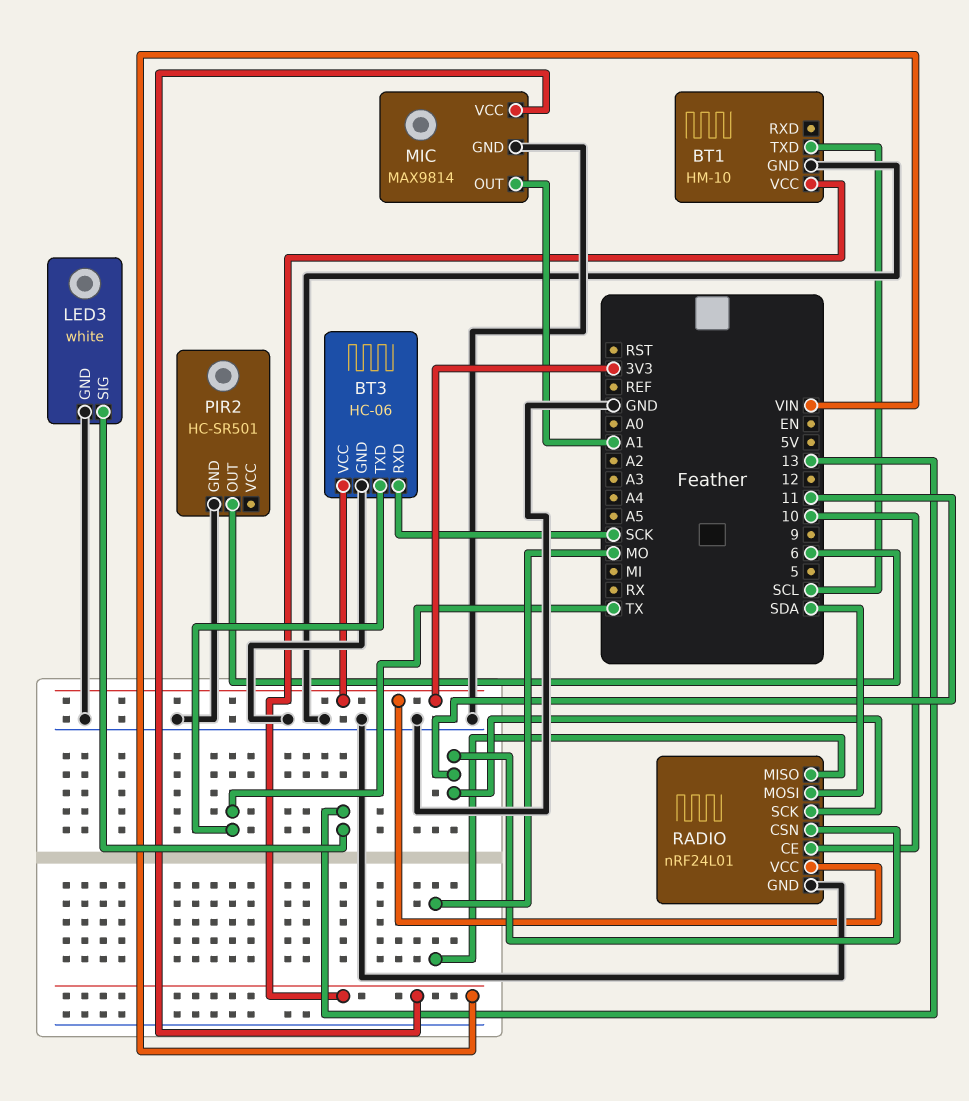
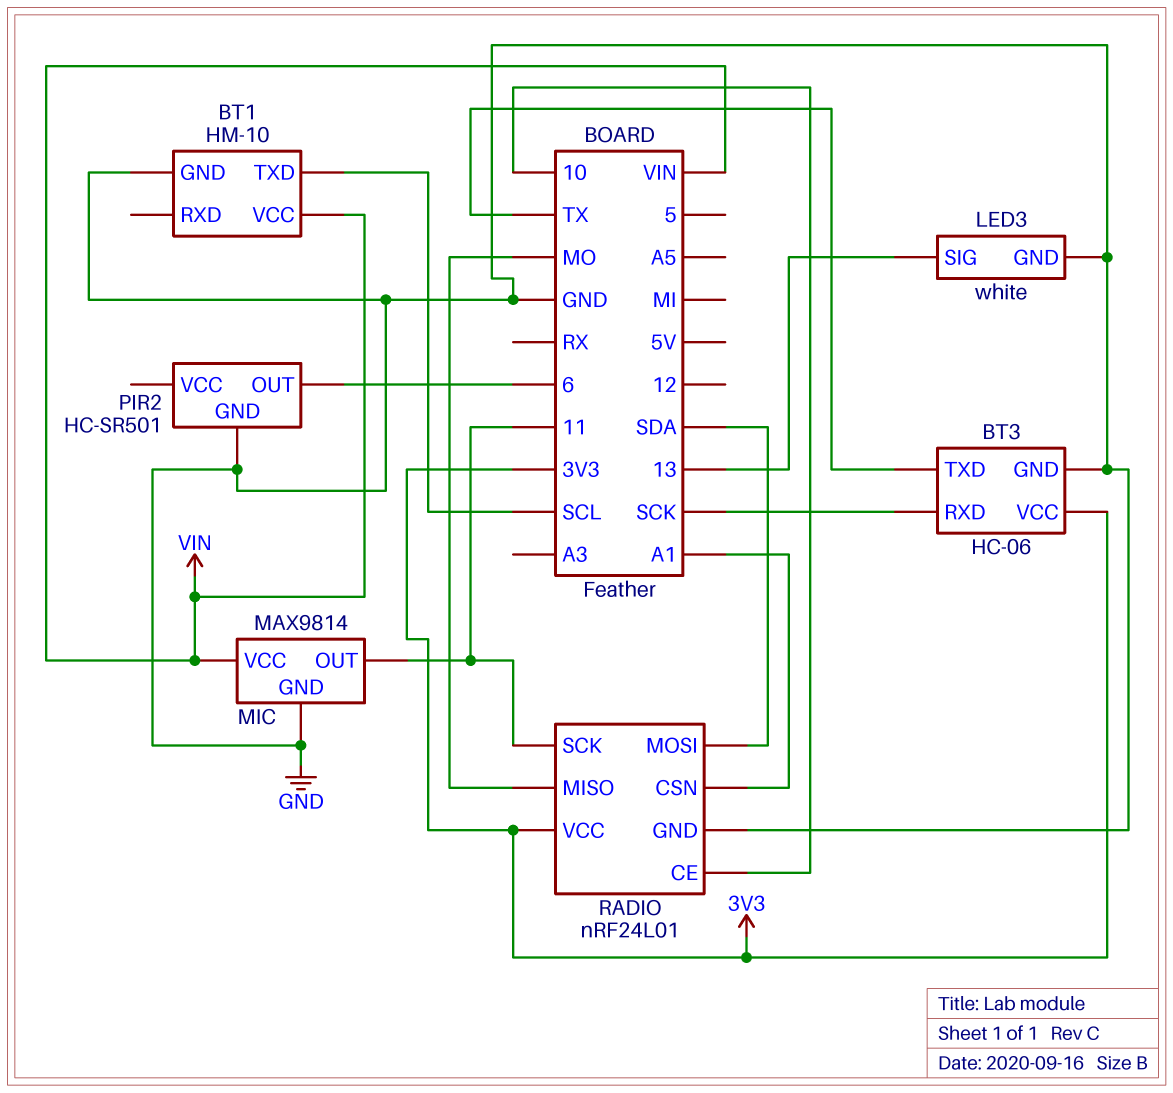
MIC pin OUT: A1 -> 11
RADIO pin CSN: 11 -> A1

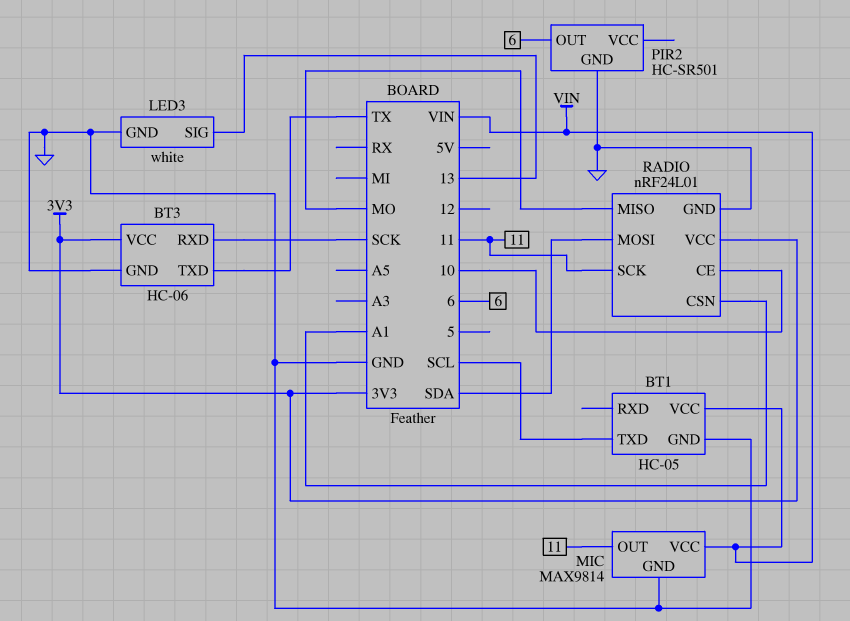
BT1: HM-10 -> HC-05

